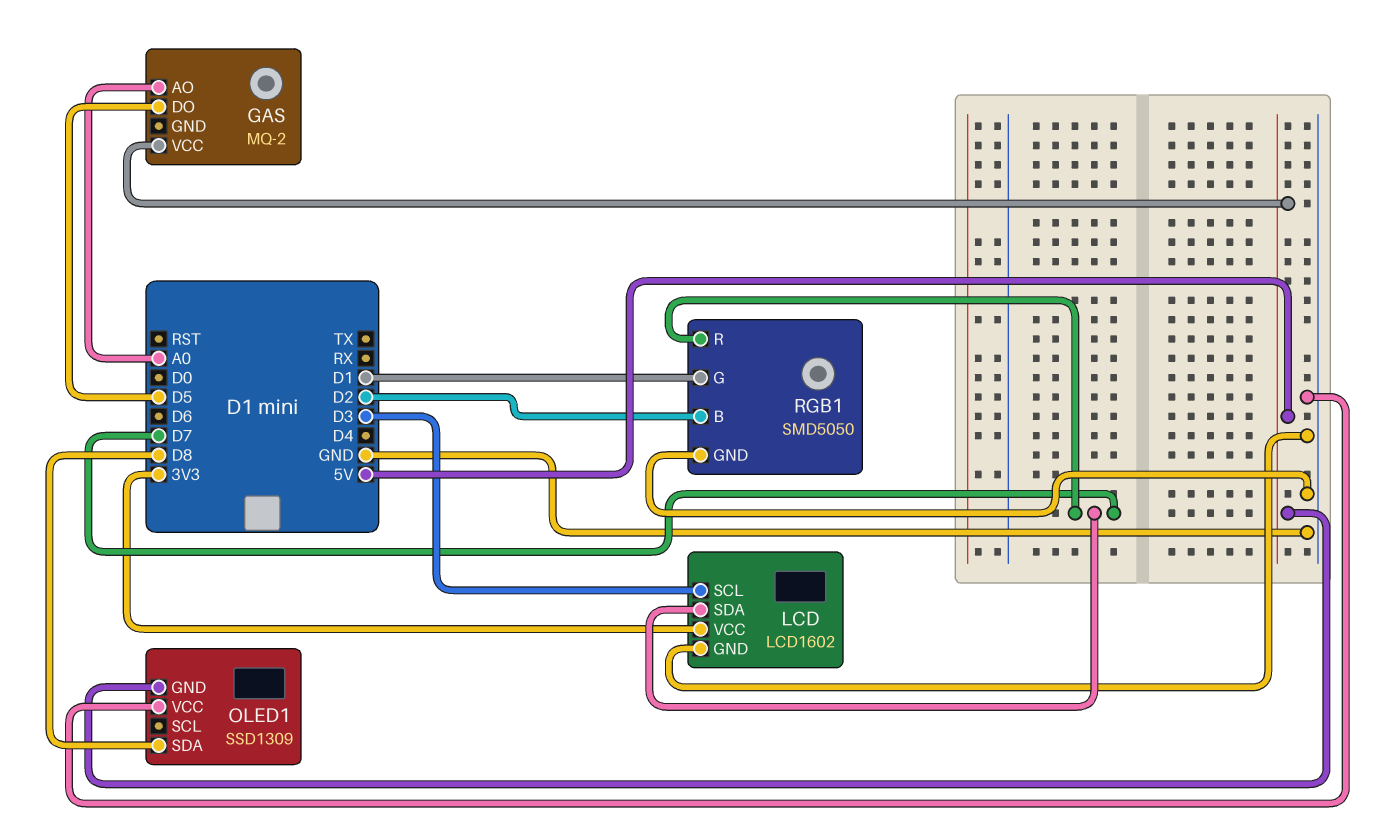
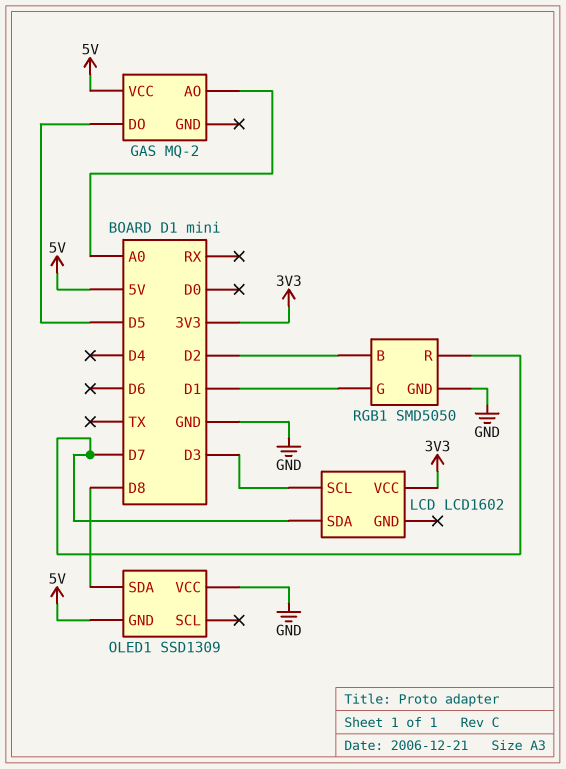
LCD pin GND: GND -> none

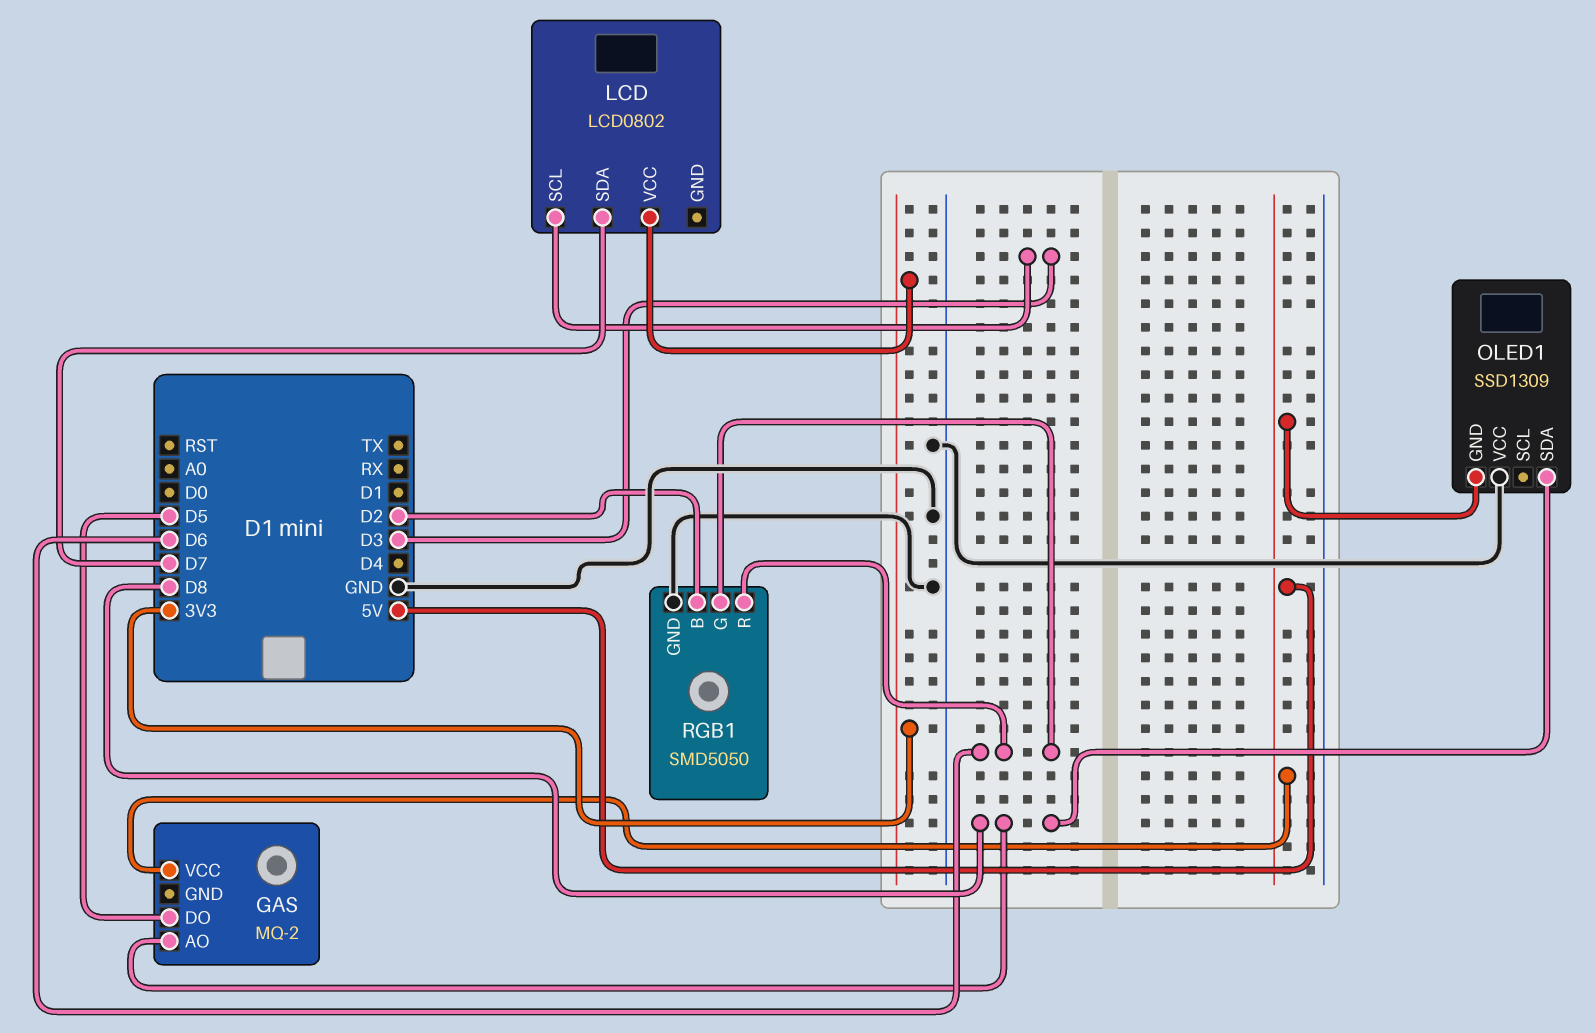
GAS pin AO: A0 -> D8
LCD: LCD1602 -> LCD0802
RGB1 pin G: D1 -> D6
RGB1 pin R: D7 -> D6

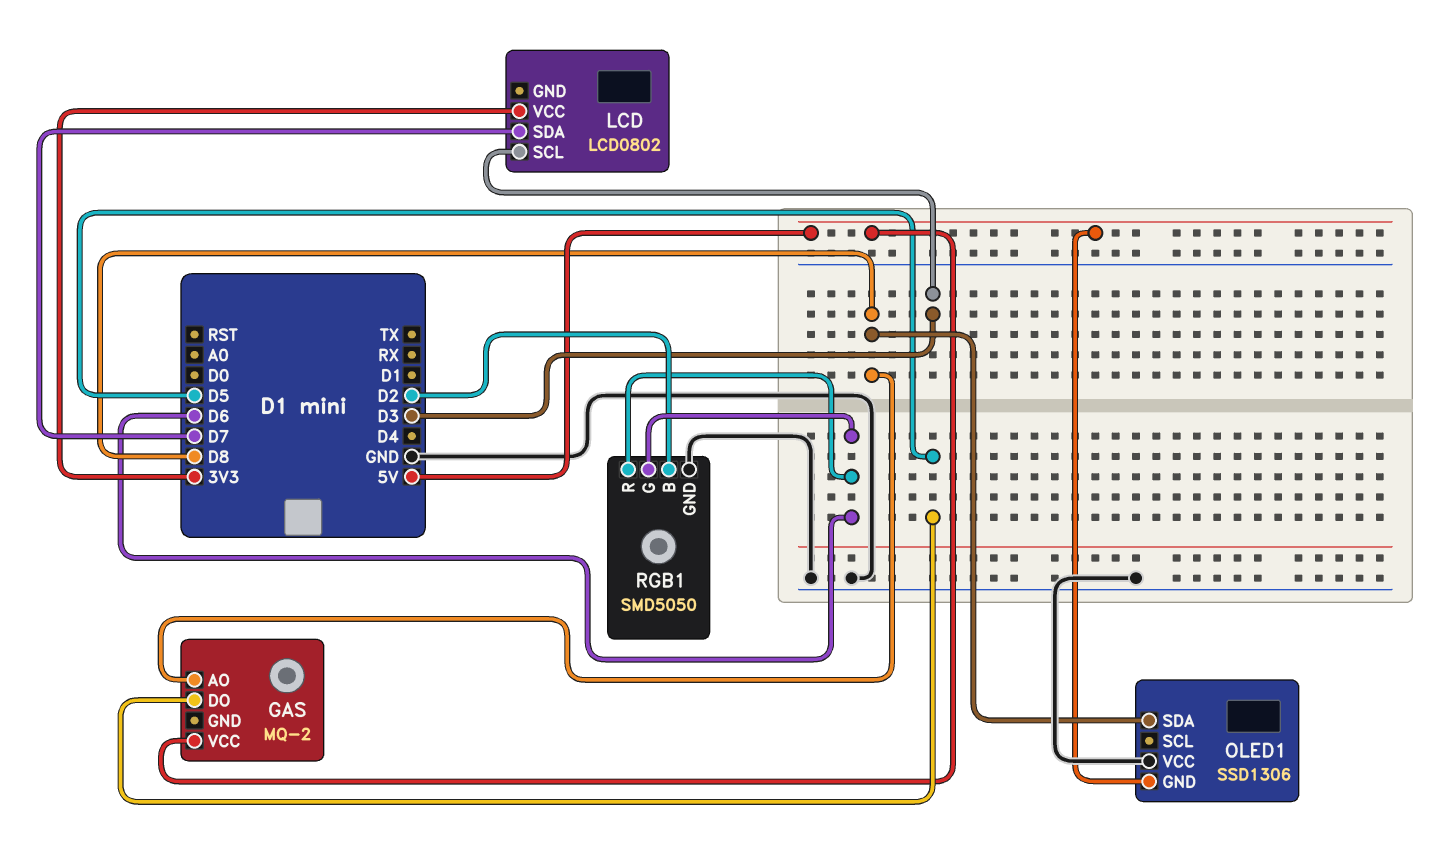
OLED1: SSD1309 -> SSD1306

